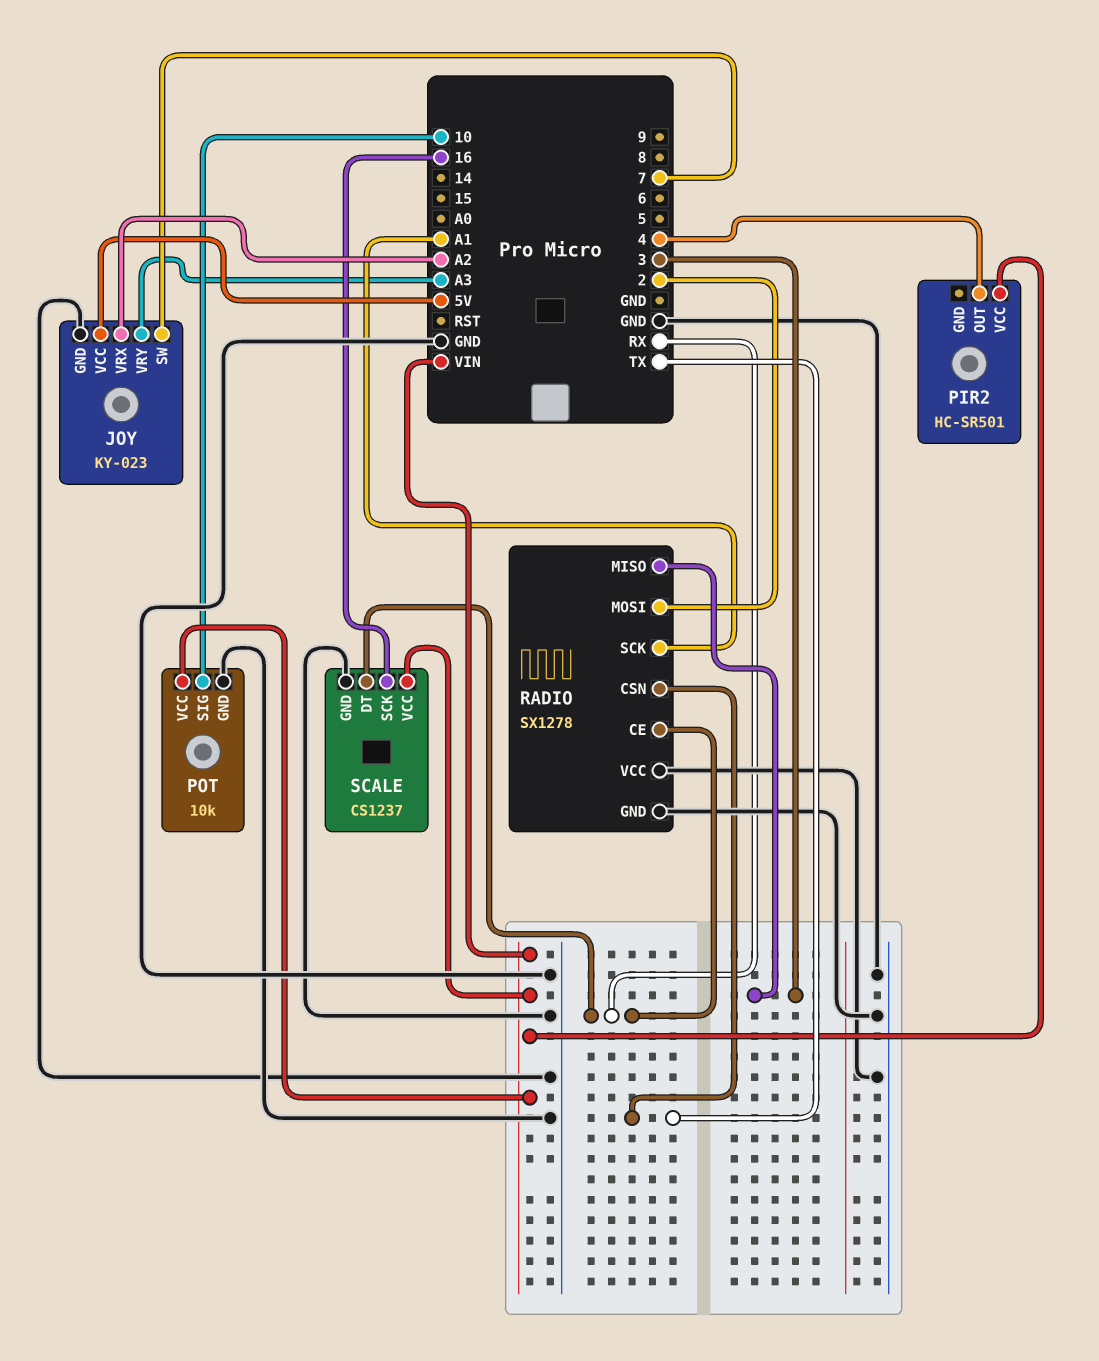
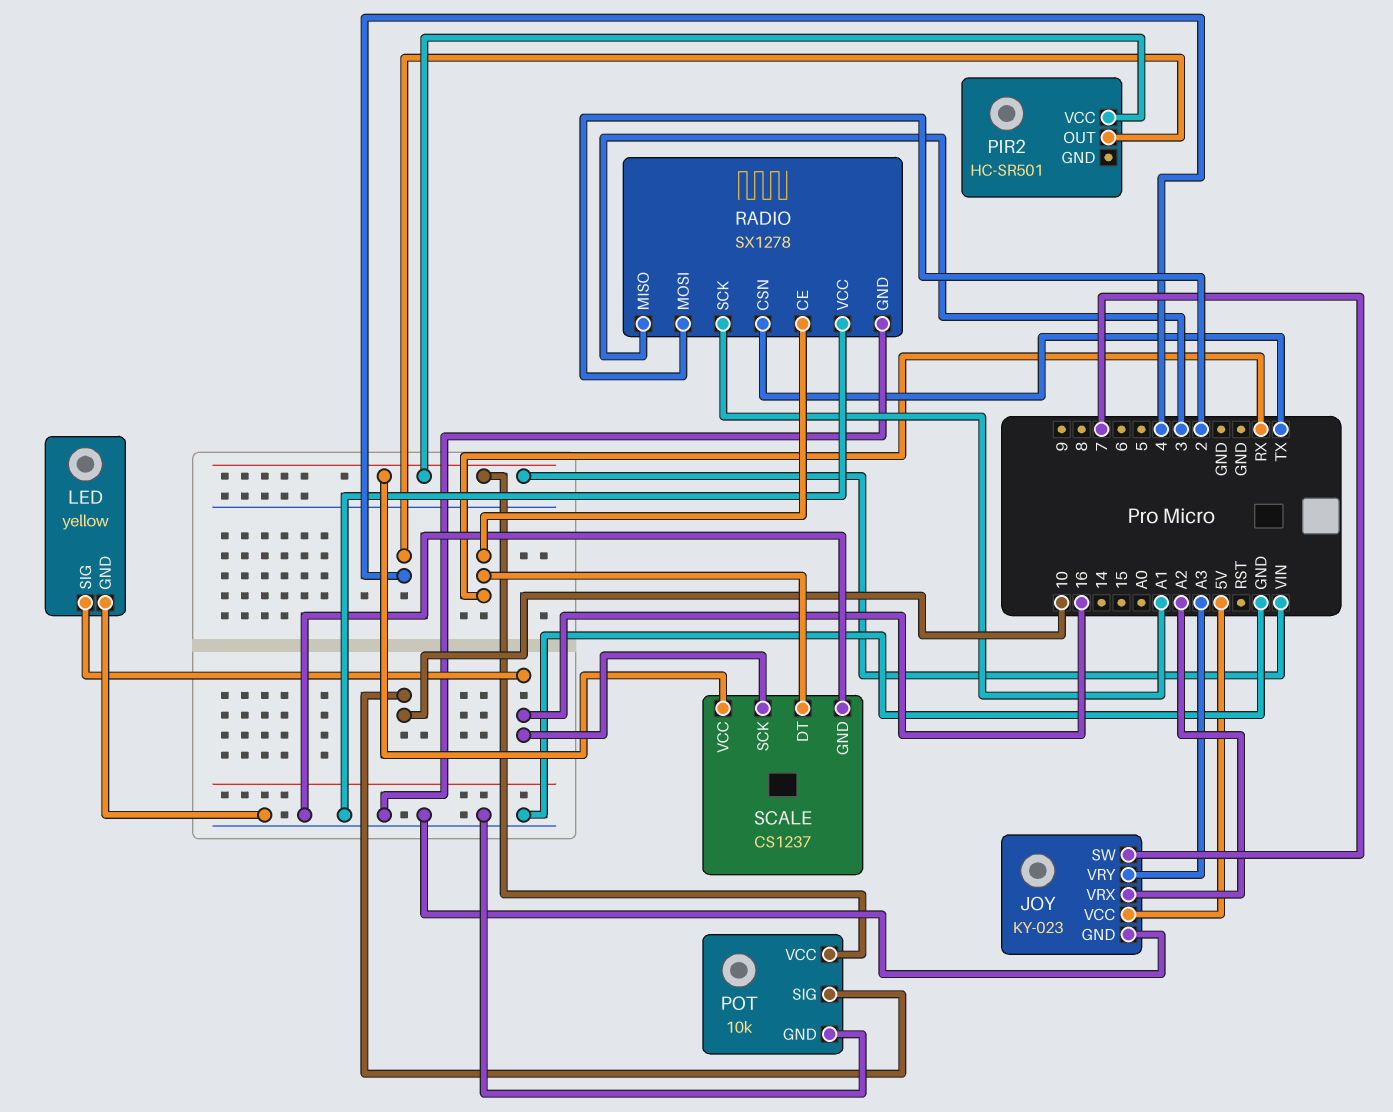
LED: none -> yellow
LED pin GND: none -> GND
LED pin SIG: none -> 16

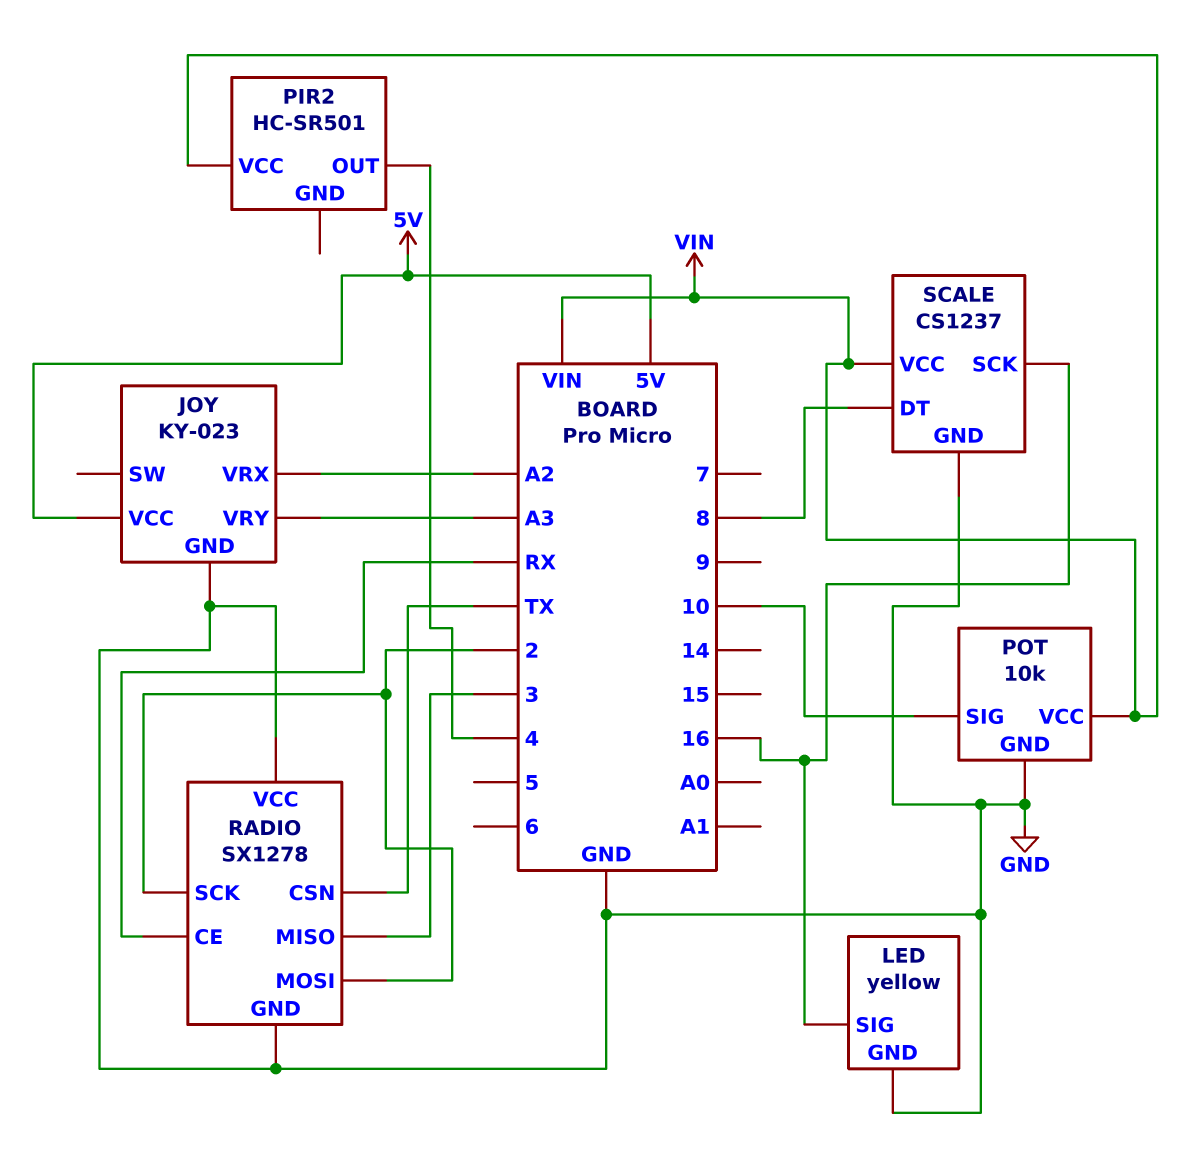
JOY pin SW: 7 -> none
RADIO pin SCK: A1 -> 2
SCALE pin DT: RX -> 8

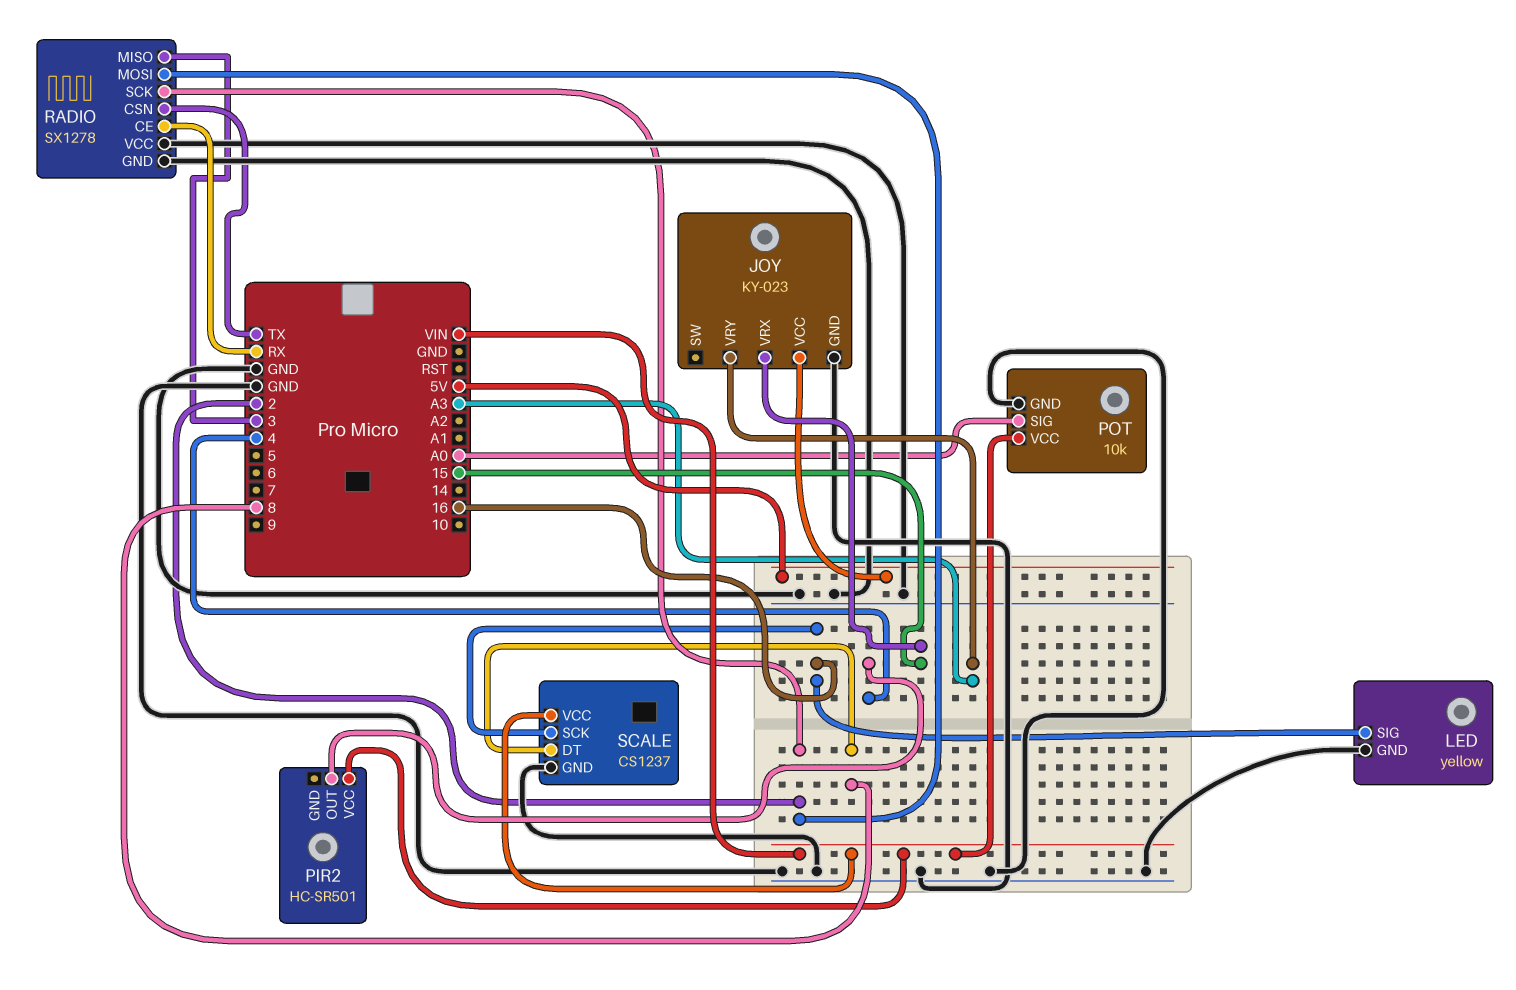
JOY pin VRX: A2 -> 15
POT pin SIG: 10 -> A0

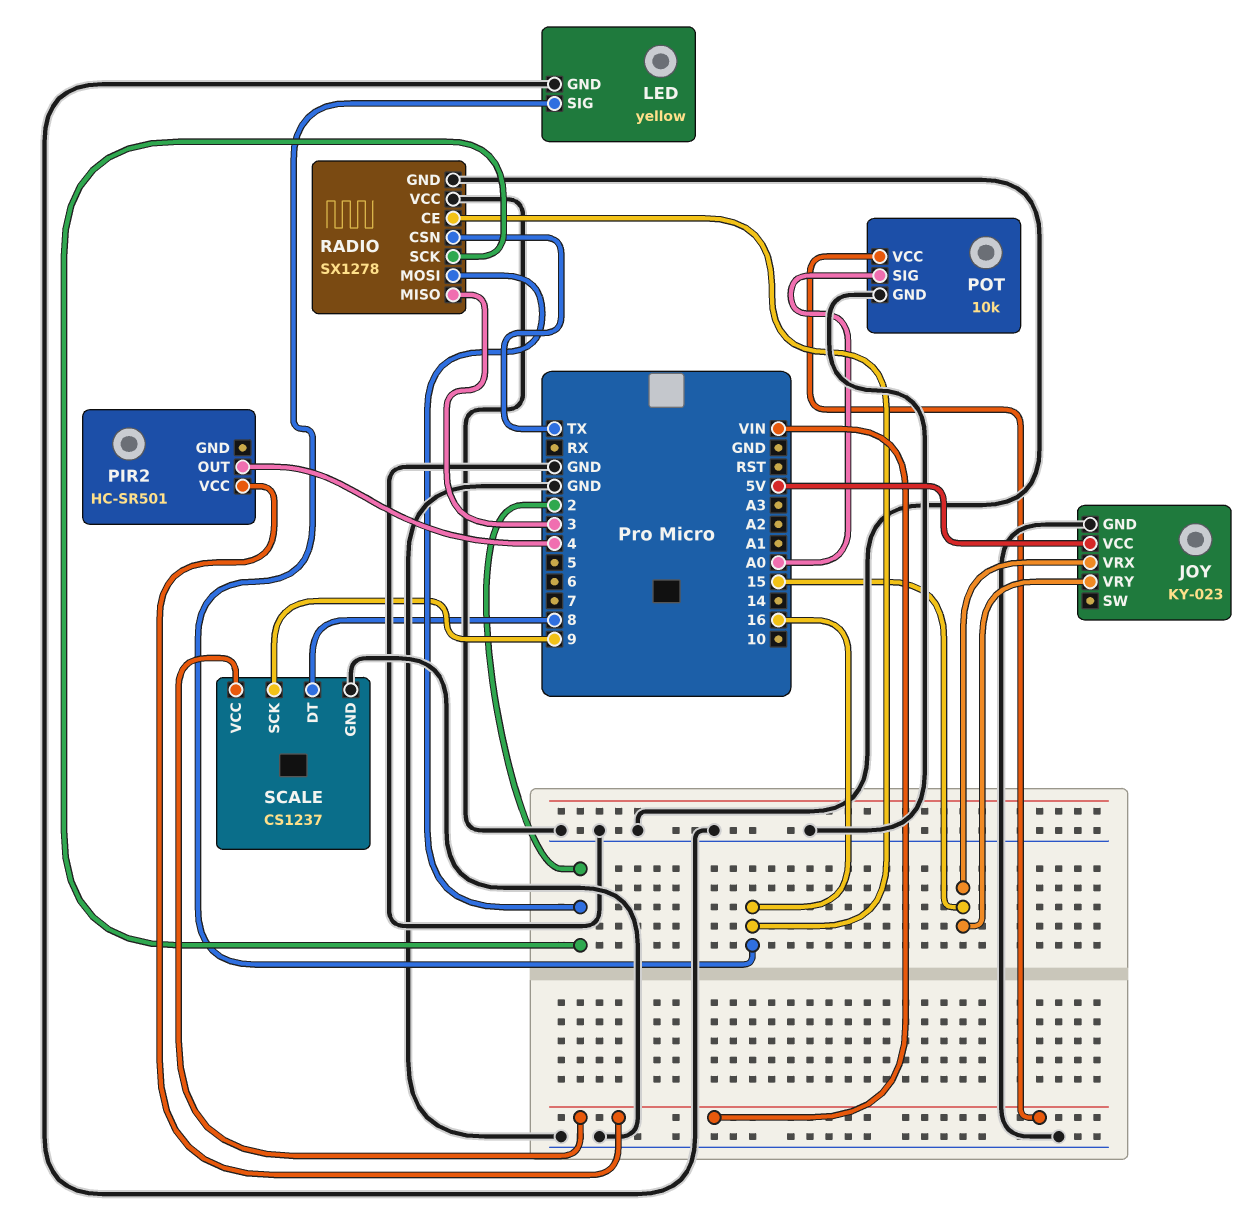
JOY pin VRY: A3 -> 15
RADIO pin CE: RX -> 16
SCALE pin SCK: 16 -> 9

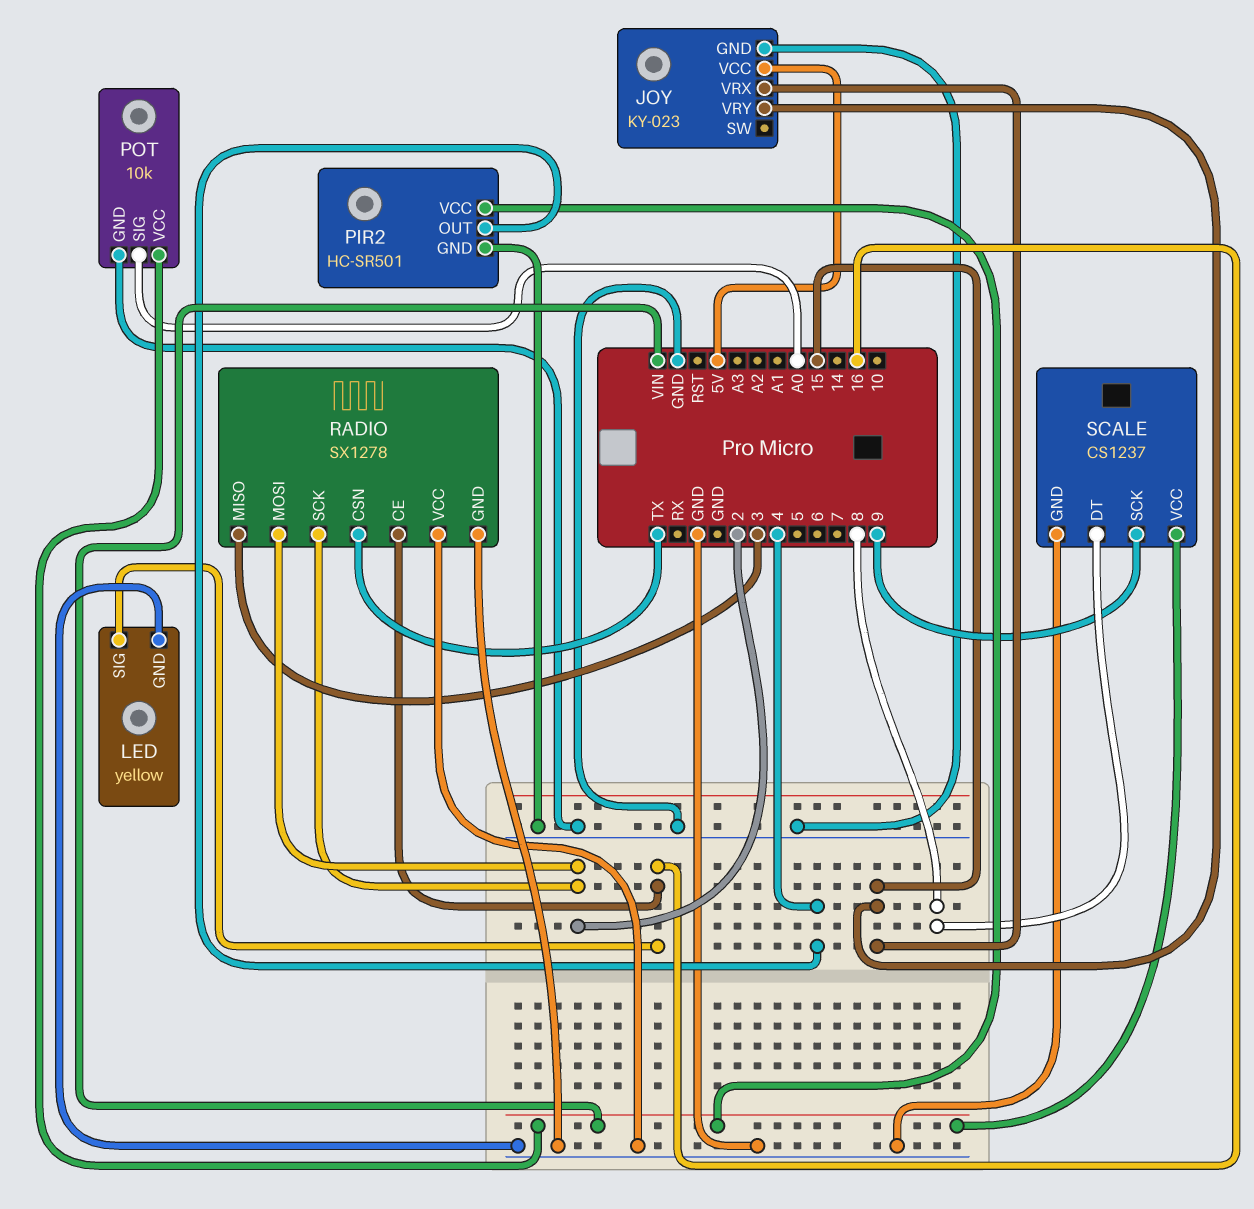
PIR2 pin GND: none -> GND

